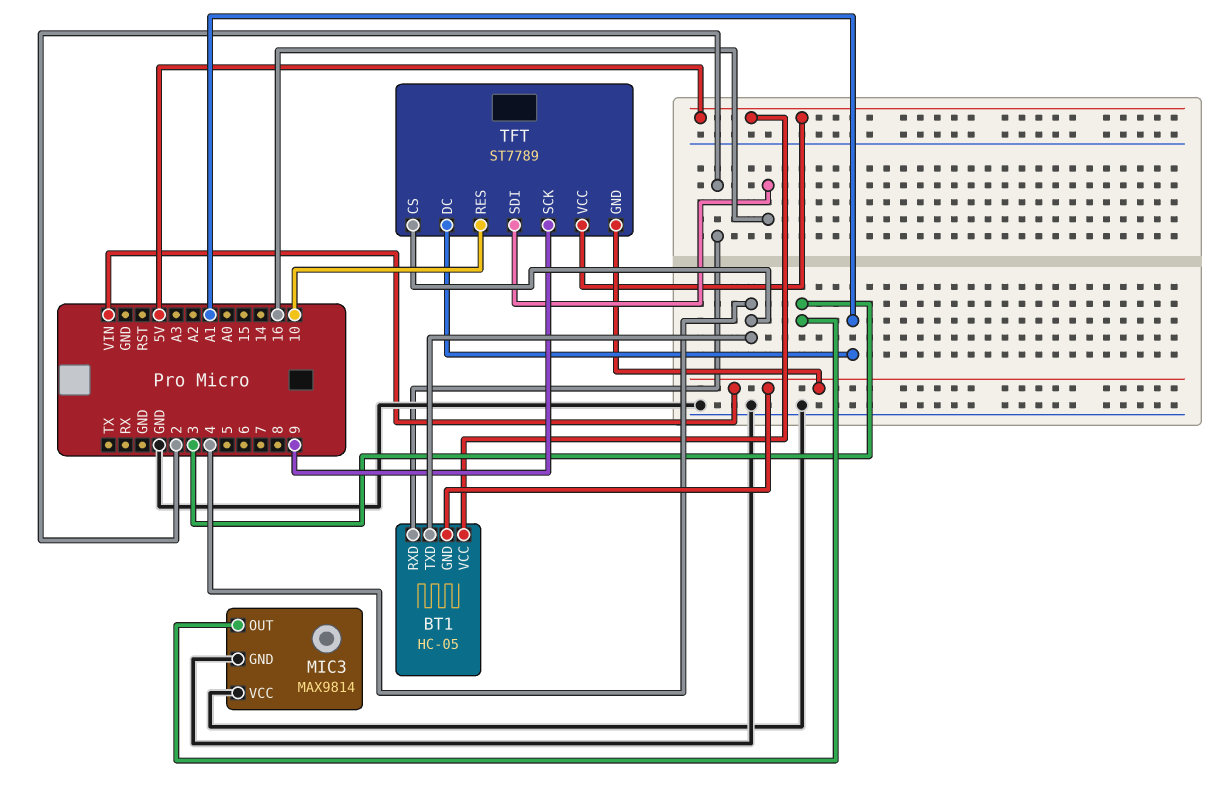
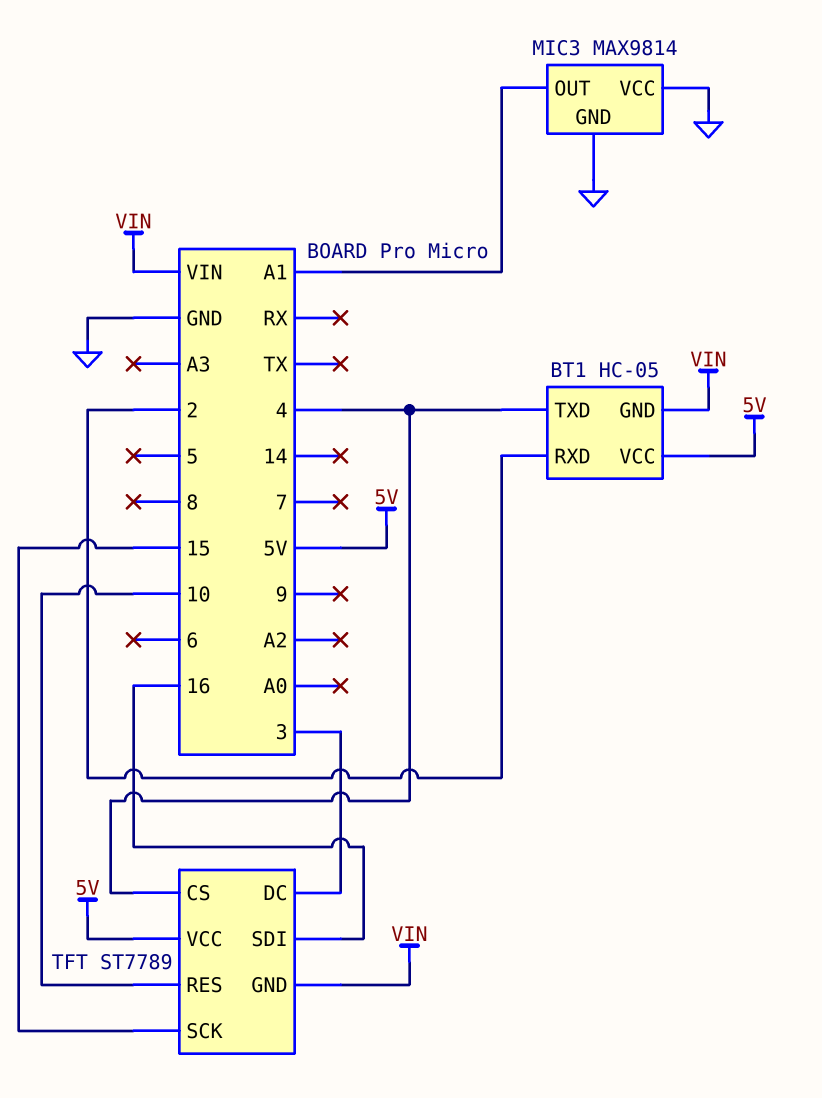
MIC3 pin OUT: 3 -> A1
TFT pin DC: A1 -> 3
TFT pin SCK: 9 -> 15

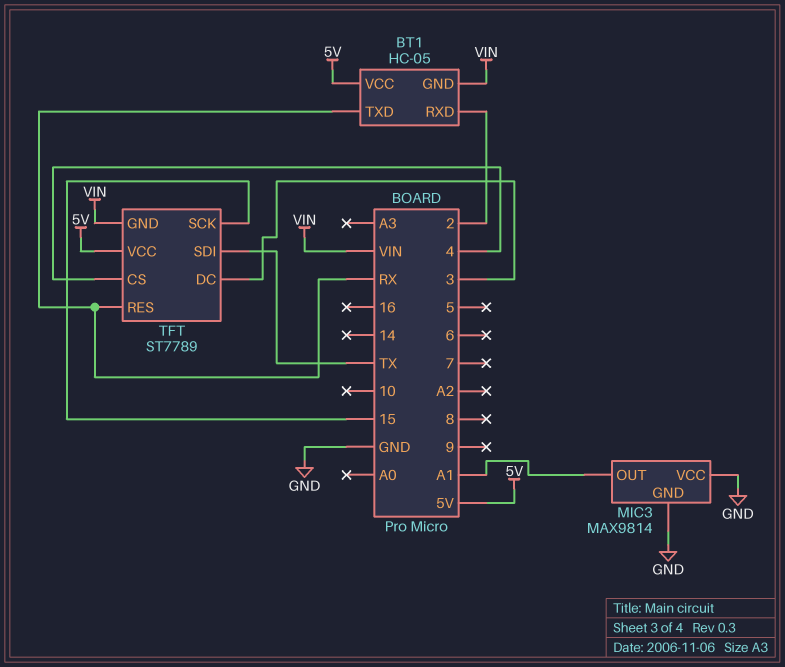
BT1 pin TXD: 4 -> RX
TFT pin RES: 10 -> RX
TFT pin SDI: 16 -> TX

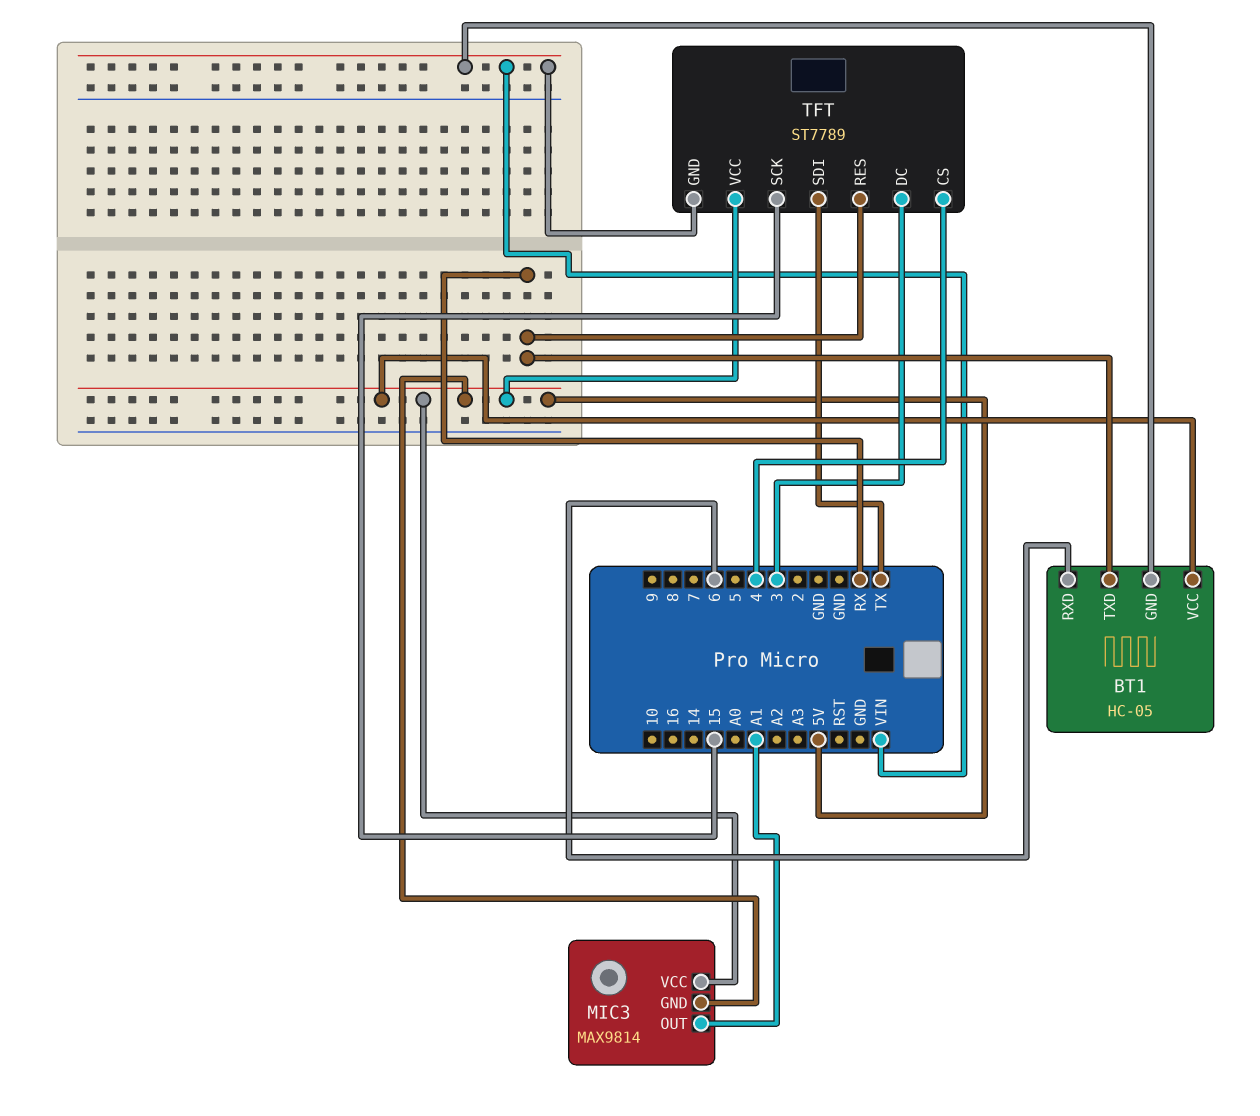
BT1 pin RXD: 2 -> 6
MIC3 pin GND: GND -> 5V
MIC3 pin VCC: GND -> 5V

